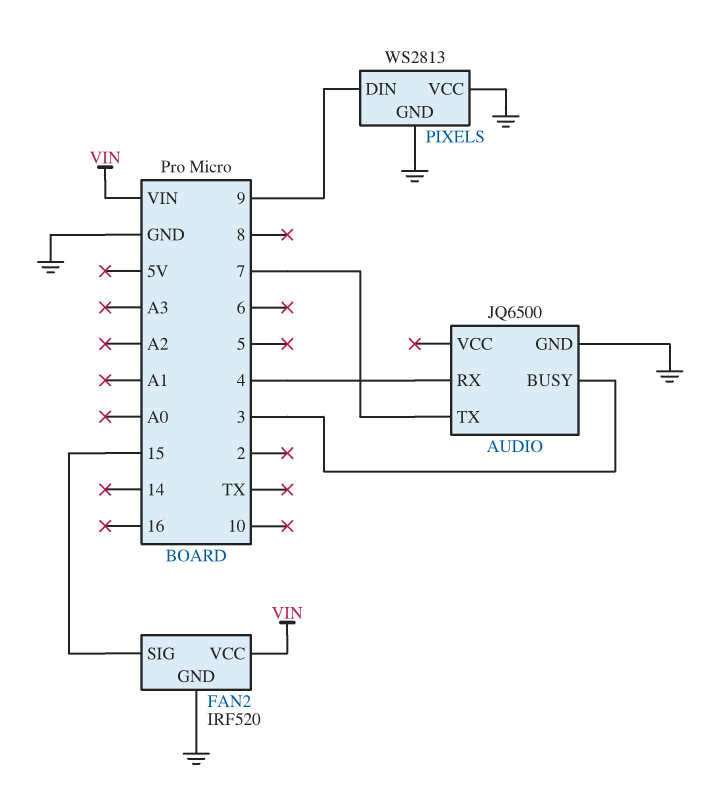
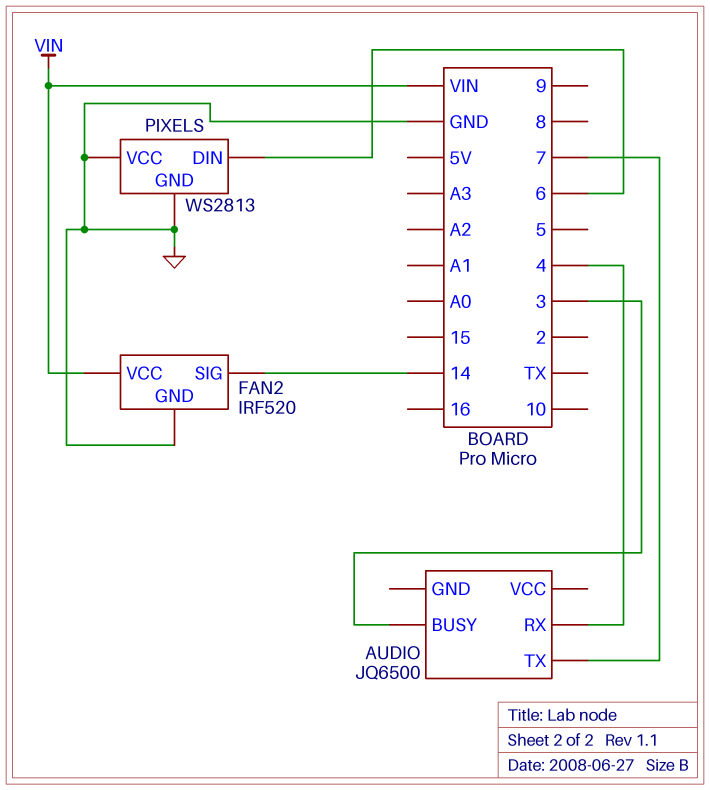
AUDIO pin GND: GND -> none
FAN2 pin SIG: 15 -> 14
PIXELS pin DIN: 9 -> 6

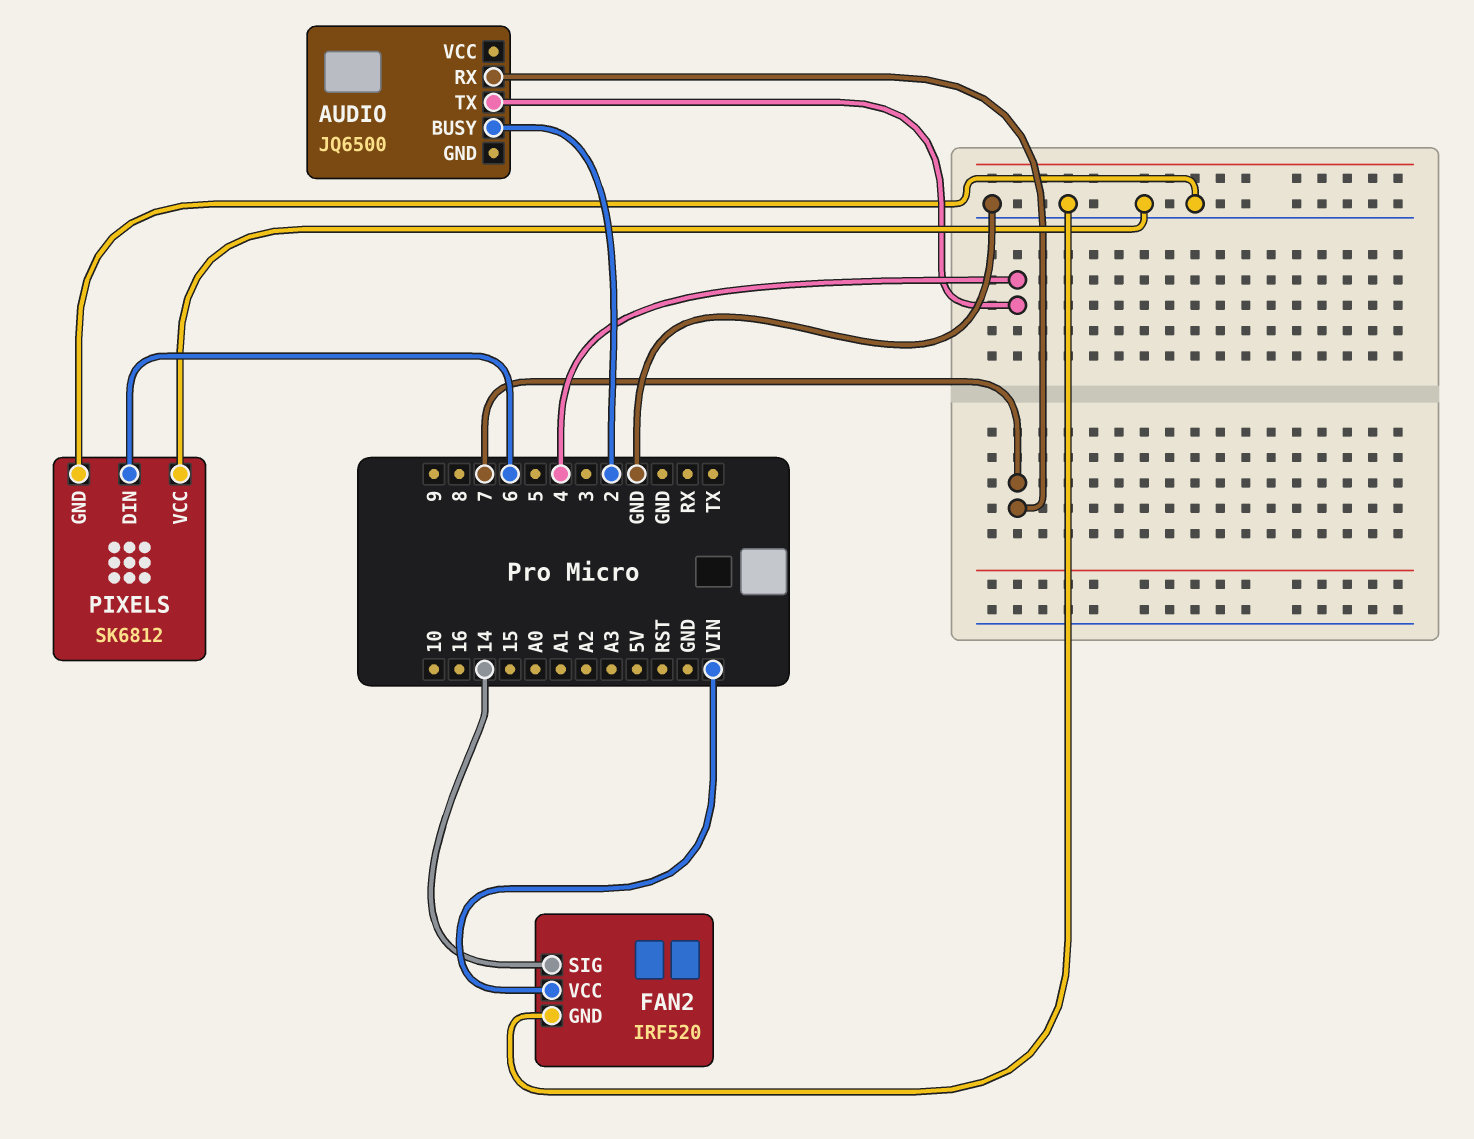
AUDIO pin BUSY: 3 -> 2
AUDIO pin RX: 4 -> 7
AUDIO pin TX: 7 -> 4
PIXELS: WS2813 -> SK6812

